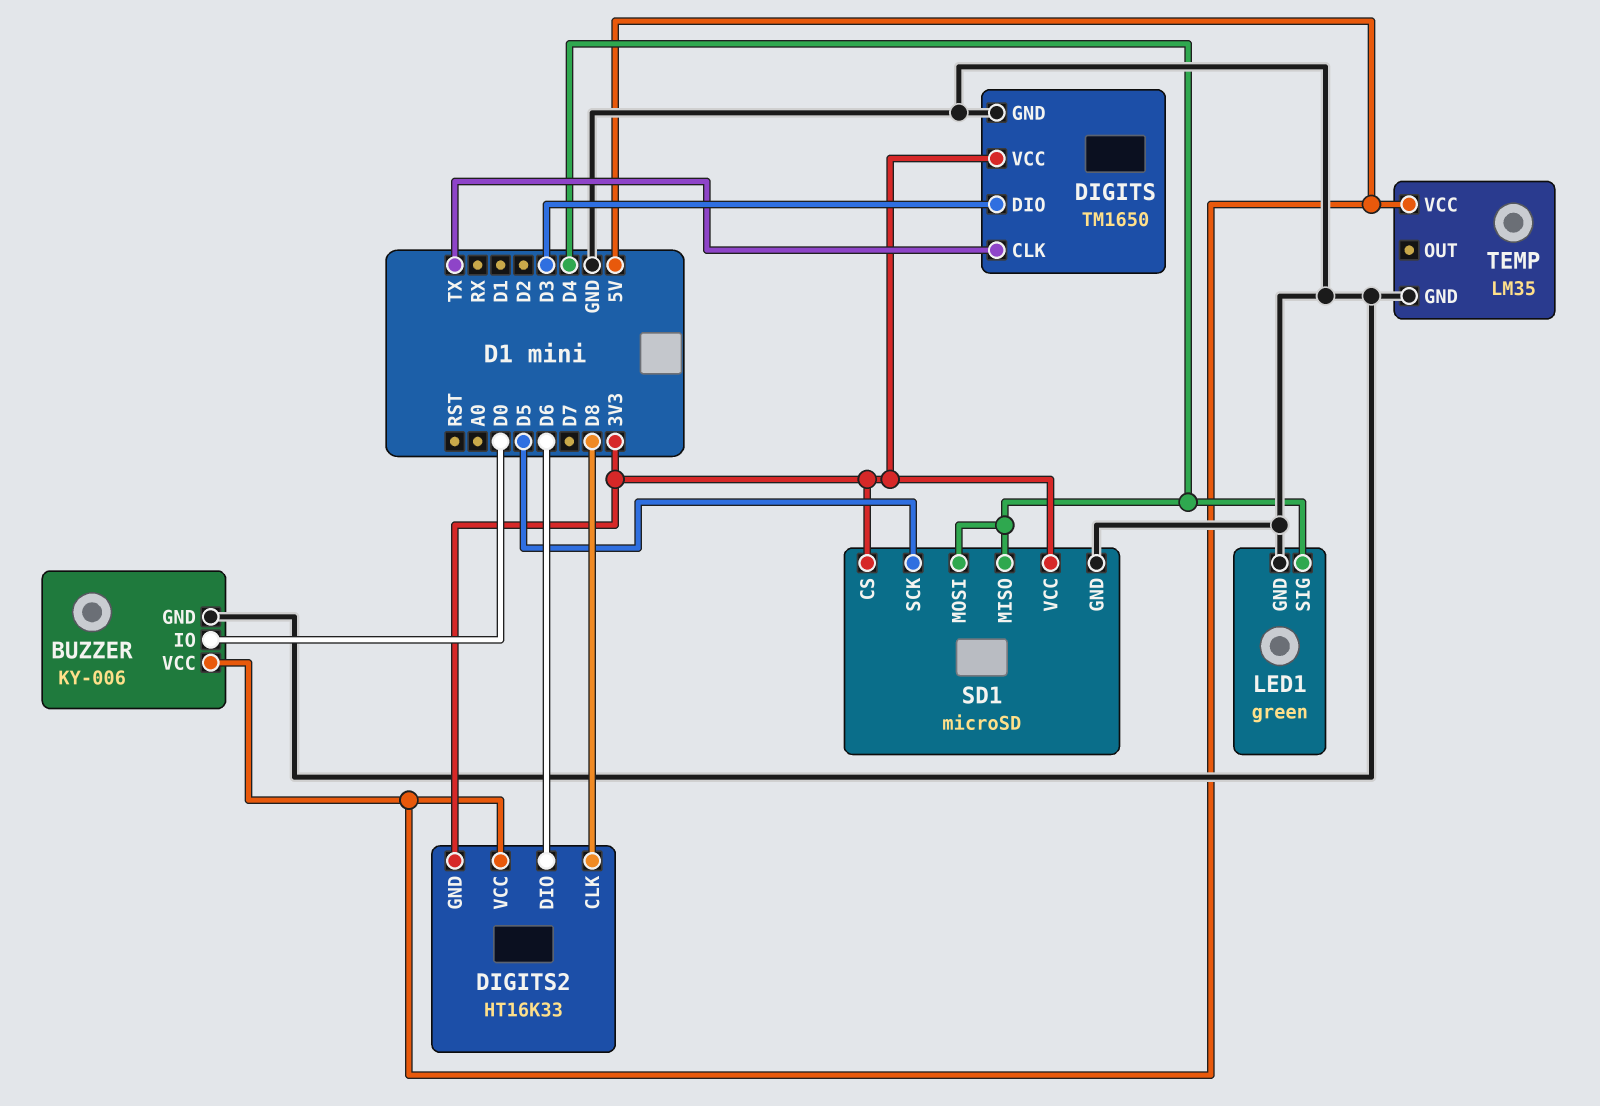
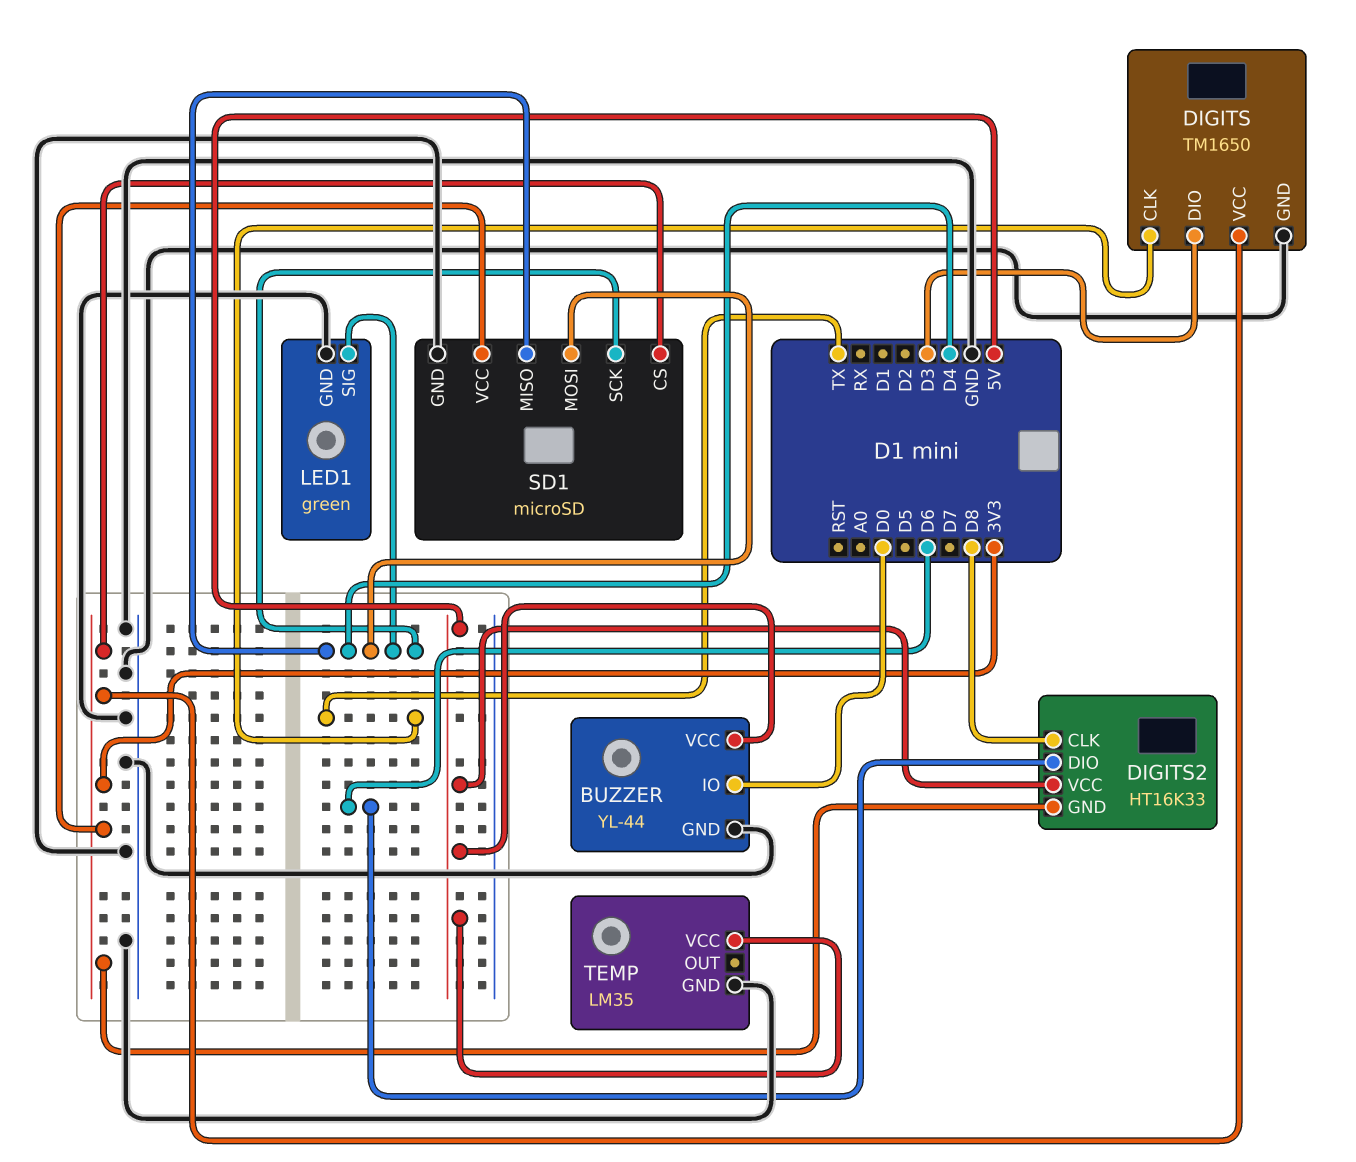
BUZZER: KY-006 -> YL-44
SD1 pin SCK: D5 -> D4

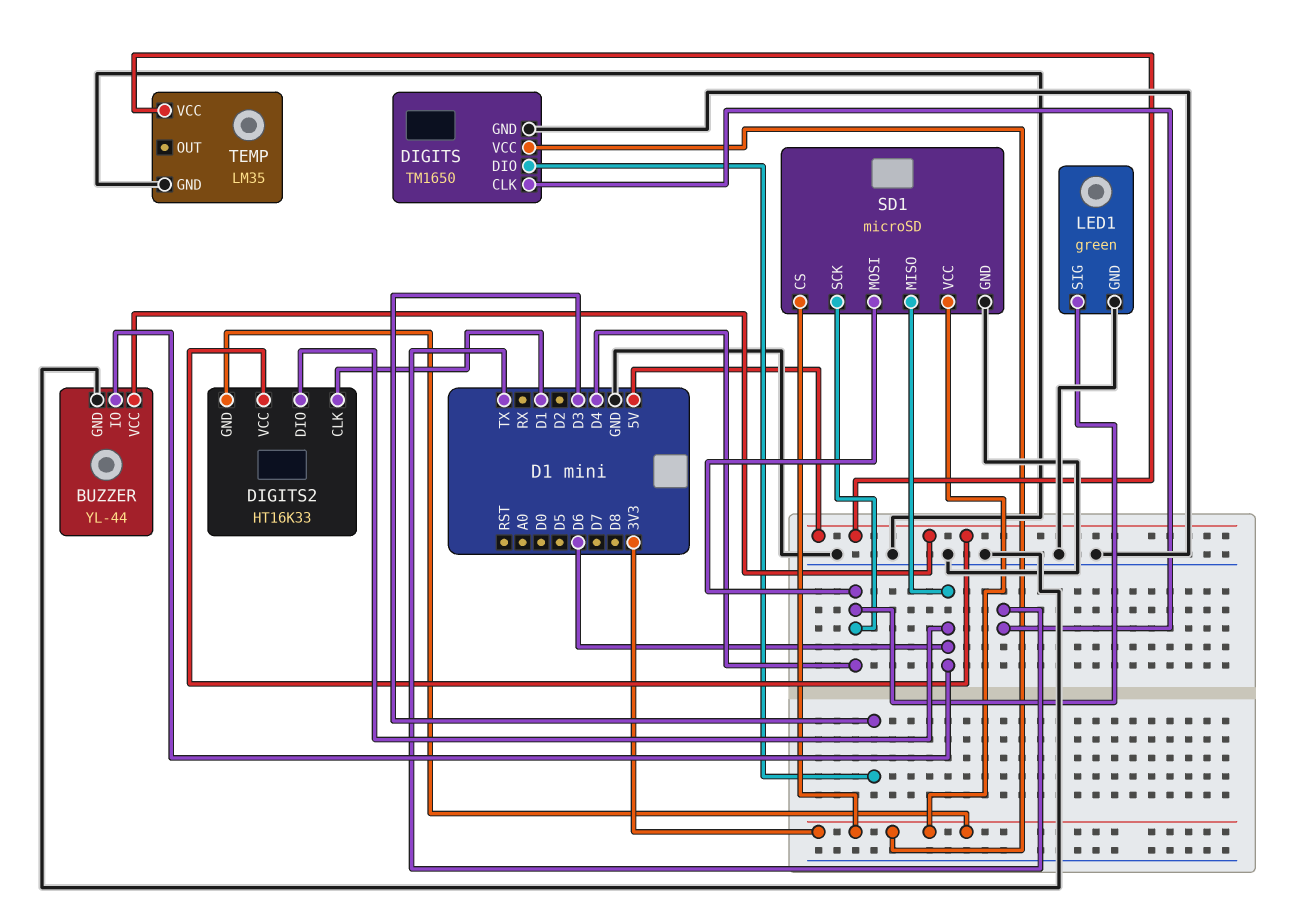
BUZZER pin IO: D0 -> D6
DIGITS2 pin CLK: D8 -> D1
SD1 pin MISO: D4 -> D6

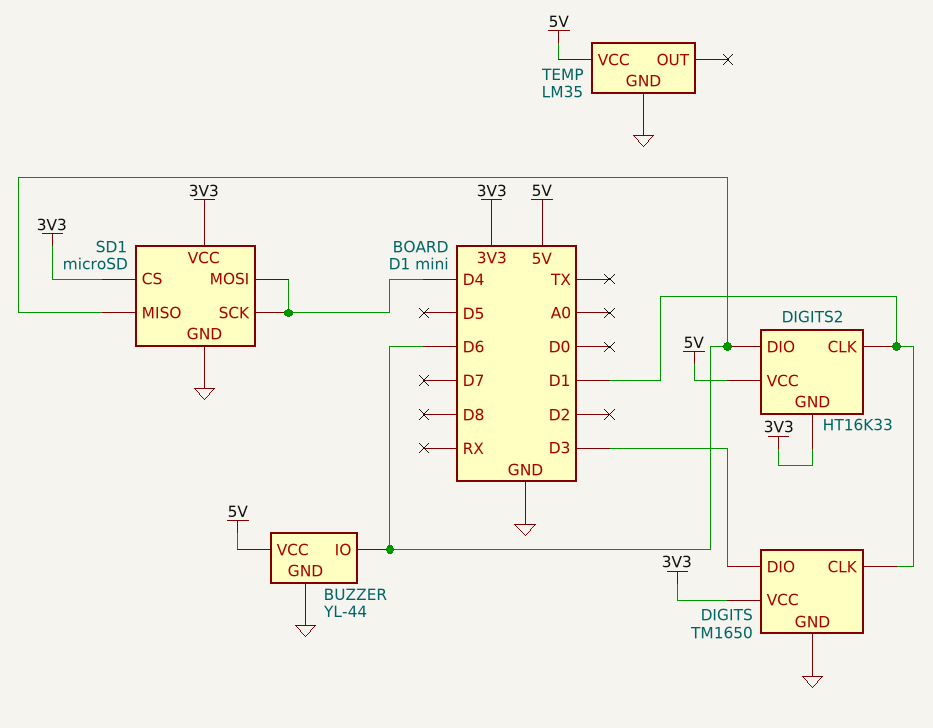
DIGITS pin CLK: TX -> D1
LED1: green -> none
LED1 pin GND: GND -> none
LED1 pin SIG: D4 -> none

